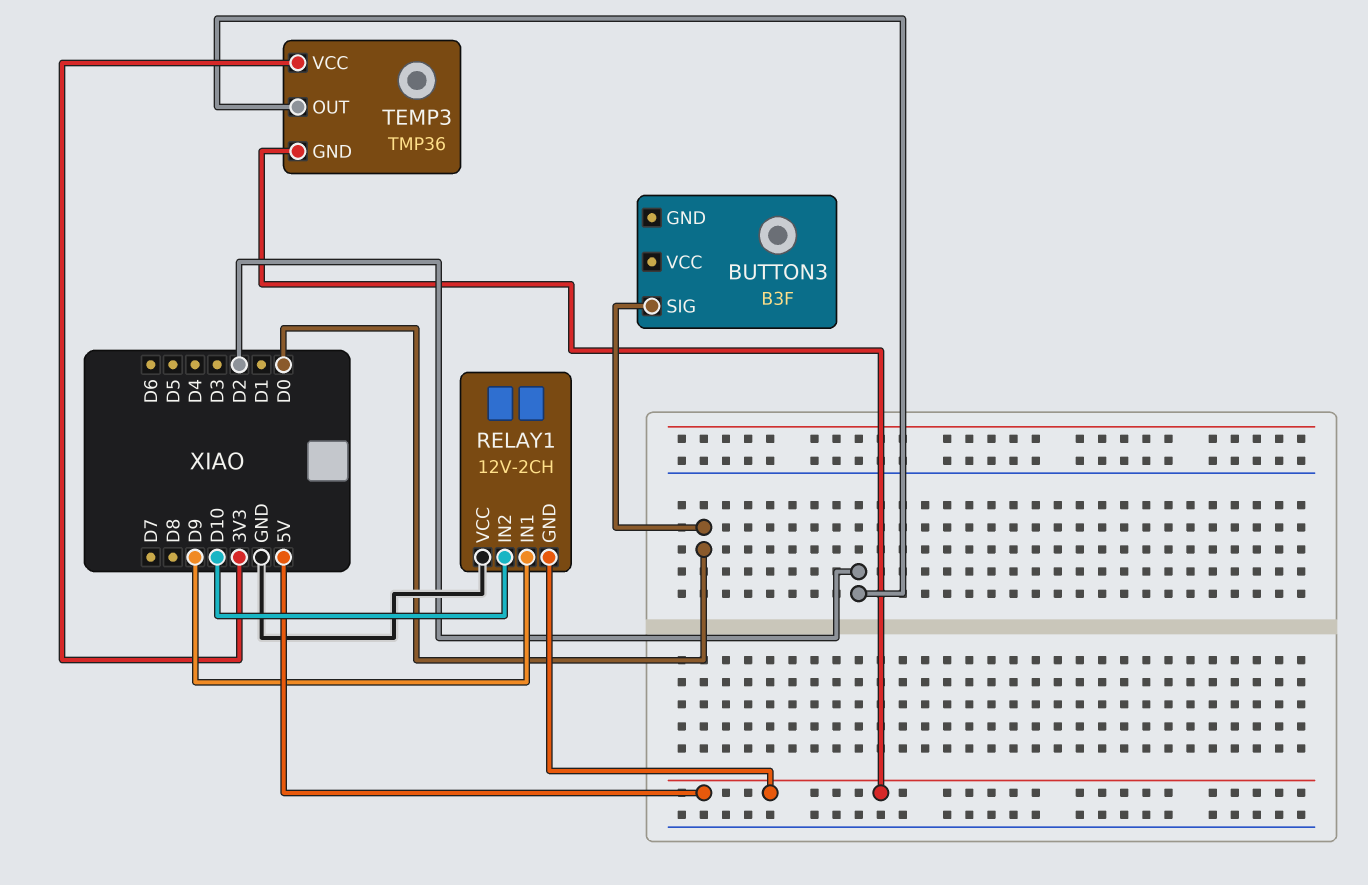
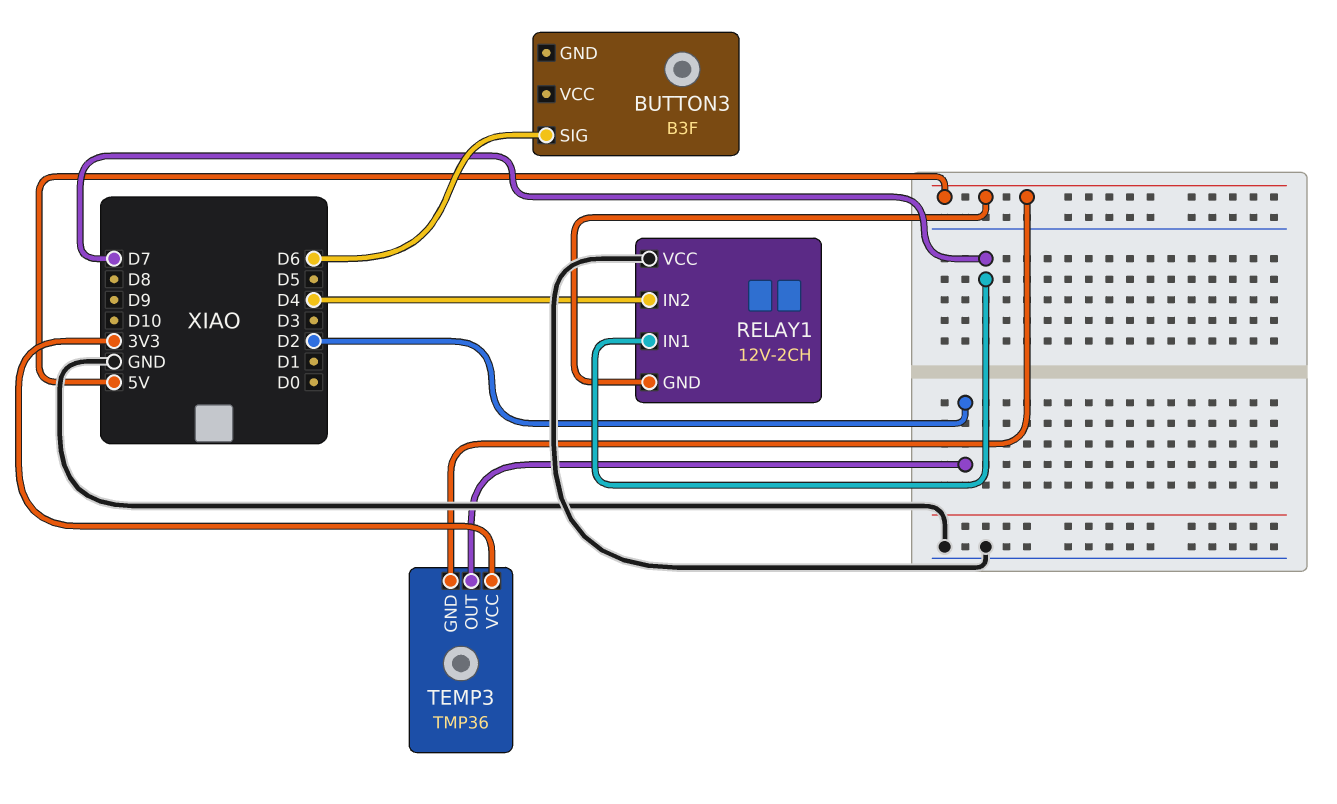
BUTTON3 pin SIG: D0 -> D6
RELAY1 pin IN1: D9 -> D7
RELAY1 pin IN2: D10 -> D4

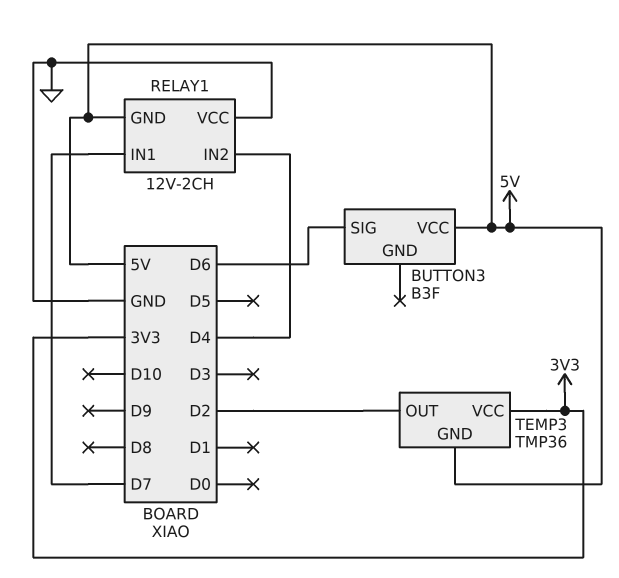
BUTTON3 pin VCC: none -> 5V

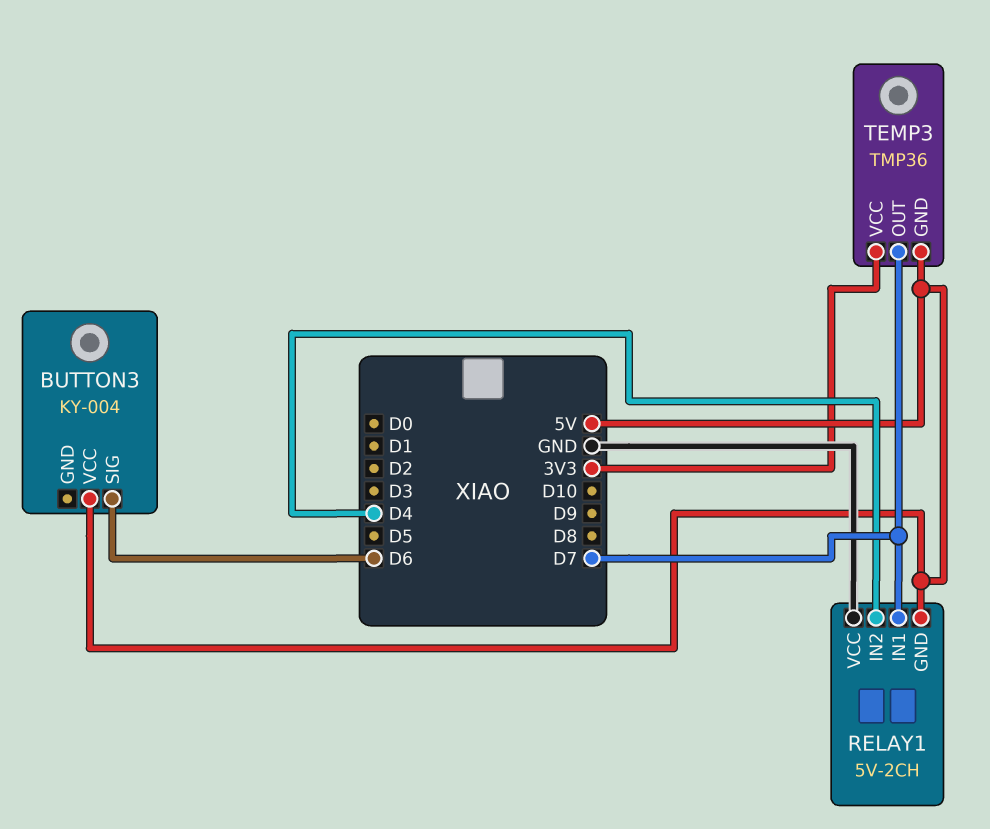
BUTTON3: B3F -> KY-004
RELAY1: 12V-2CH -> 5V-2CH
TEMP3 pin OUT: D2 -> D7

